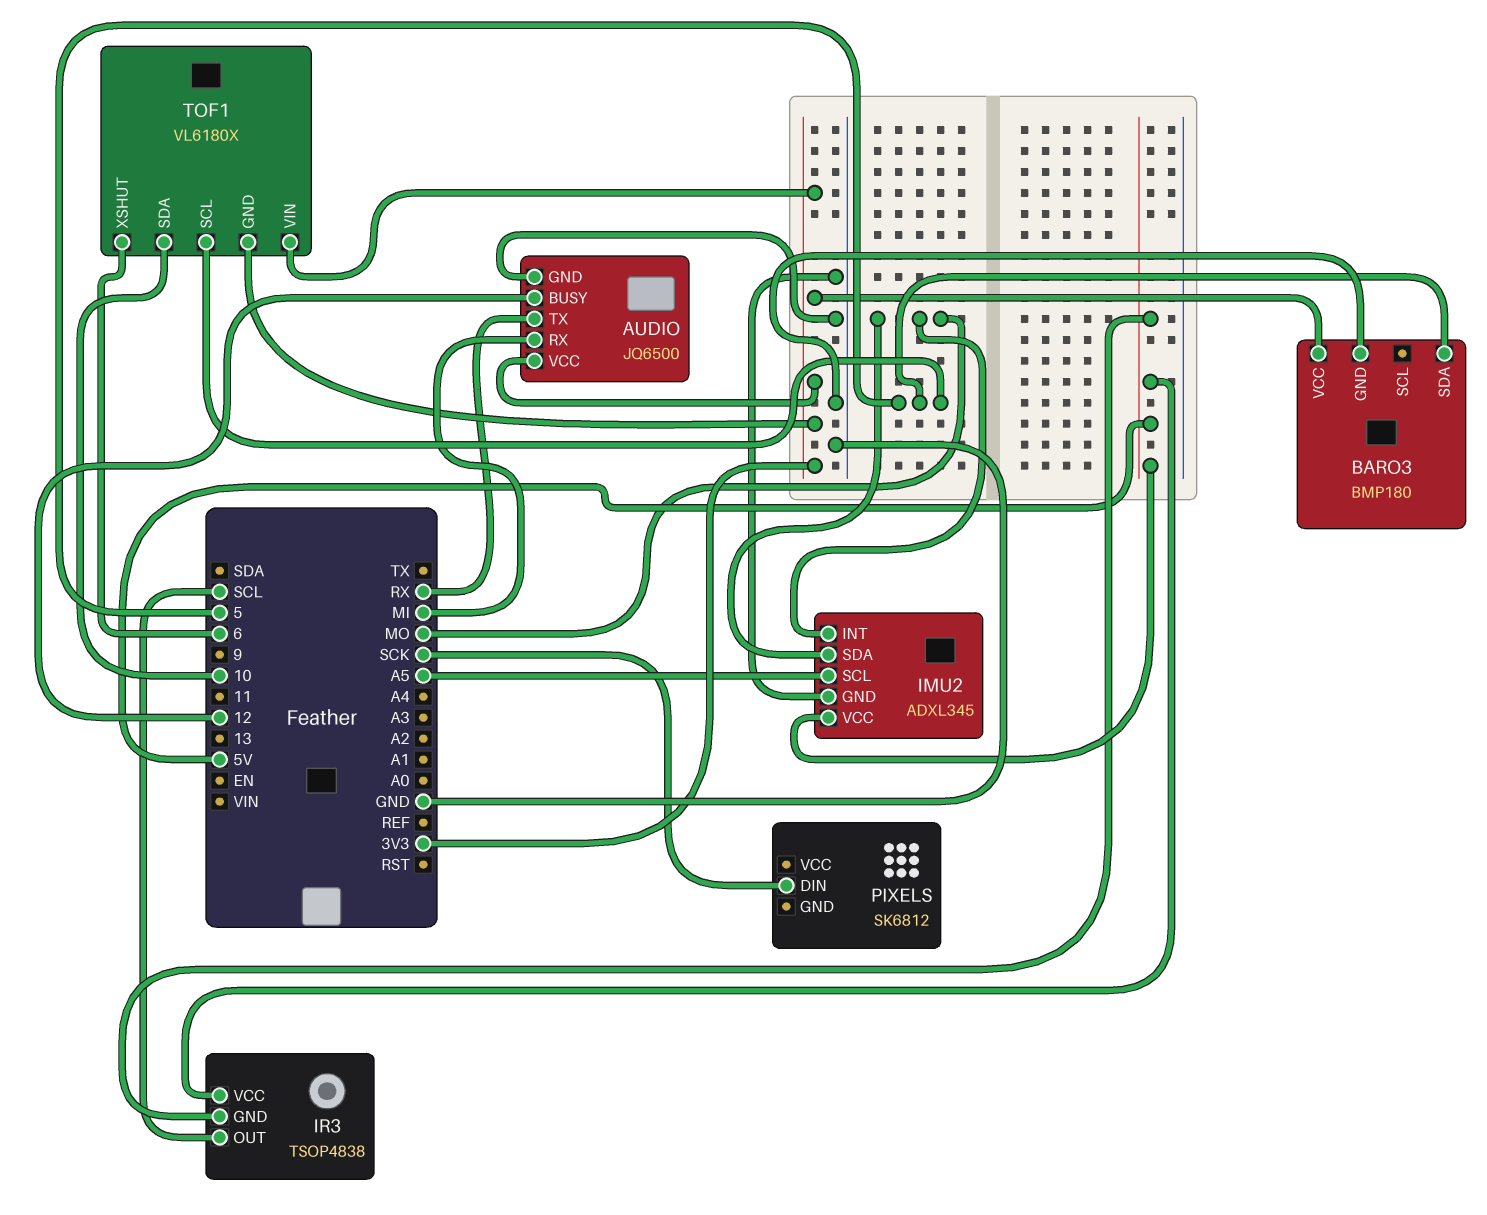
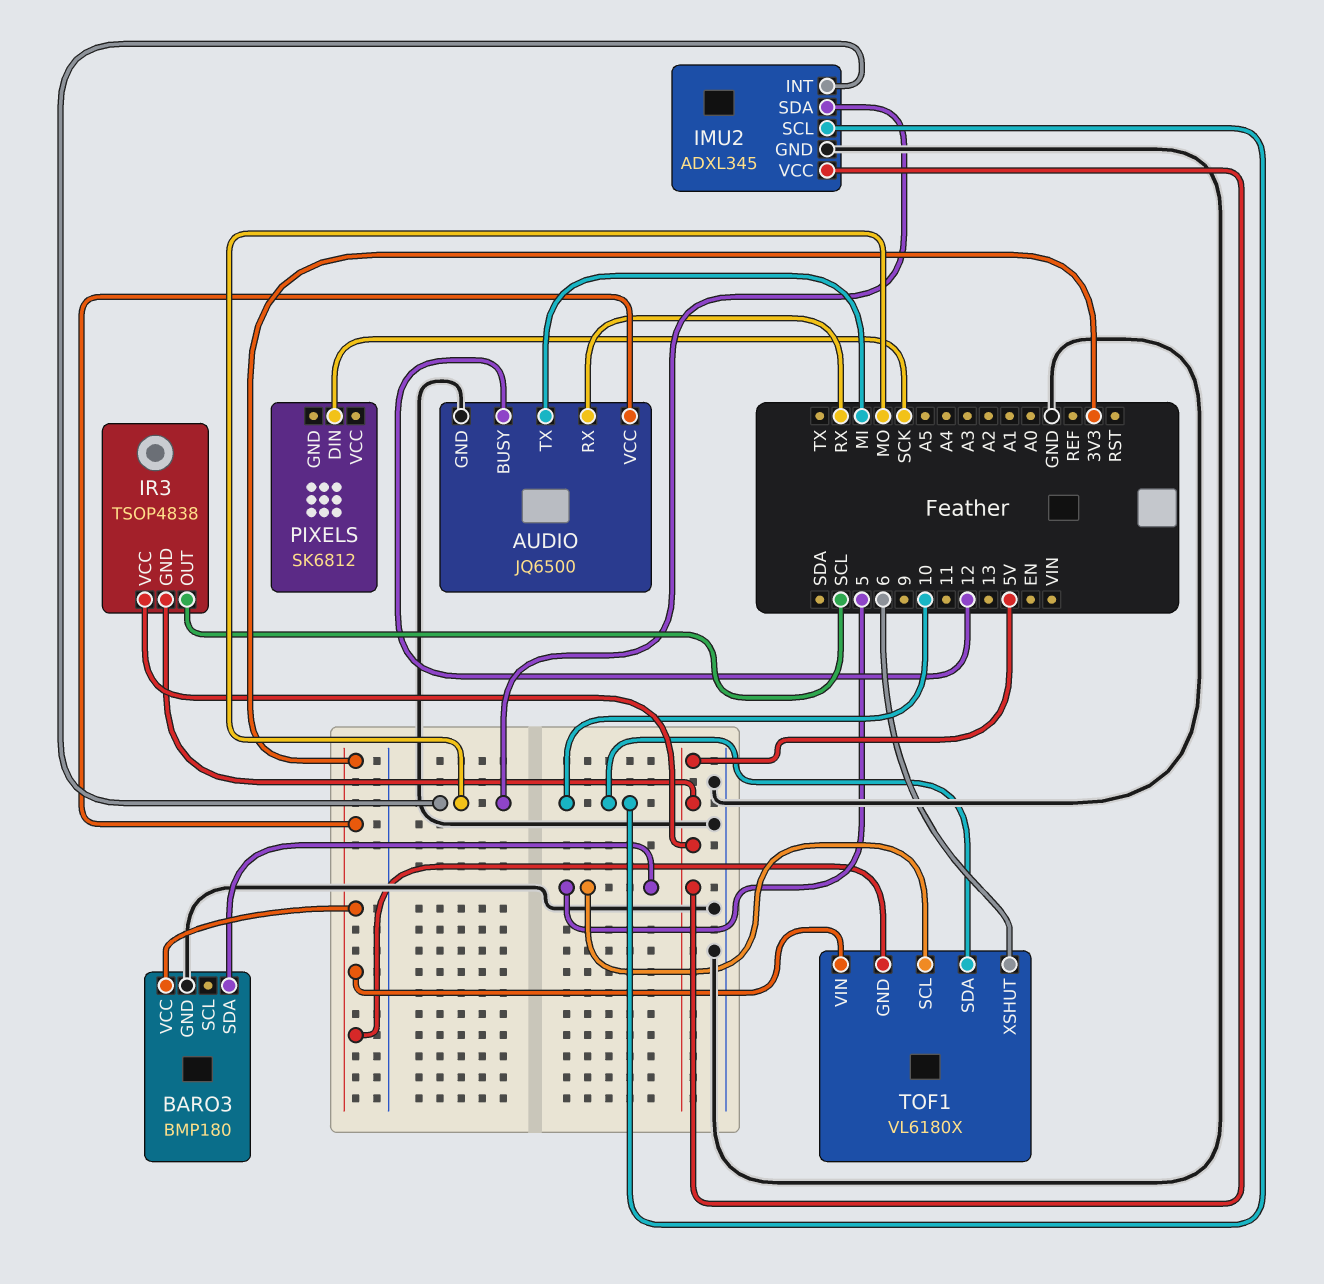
AUDIO pin RX: MI -> RX
AUDIO pin TX: RX -> MI
IMU2 pin SCL: A5 -> 10

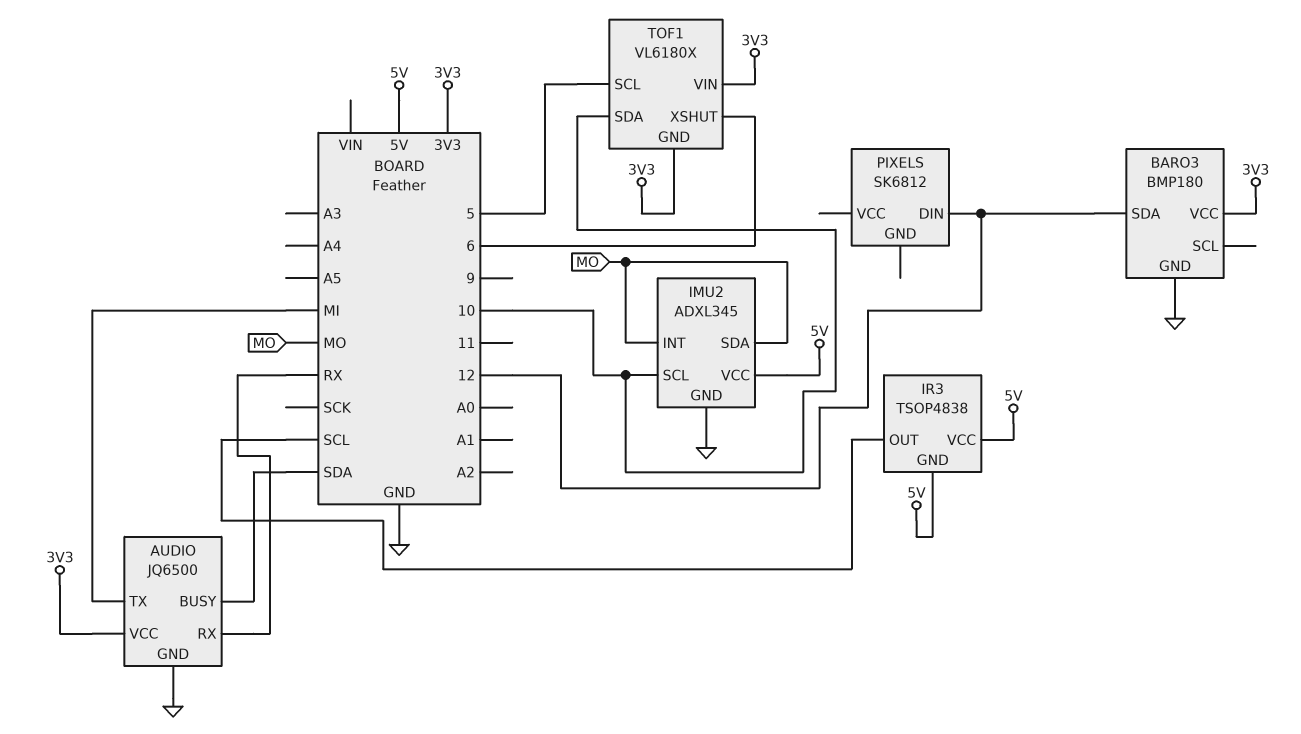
AUDIO pin BUSY: 12 -> SDA
BARO3 pin SDA: 5 -> 12
PIXELS pin DIN: SCK -> 12

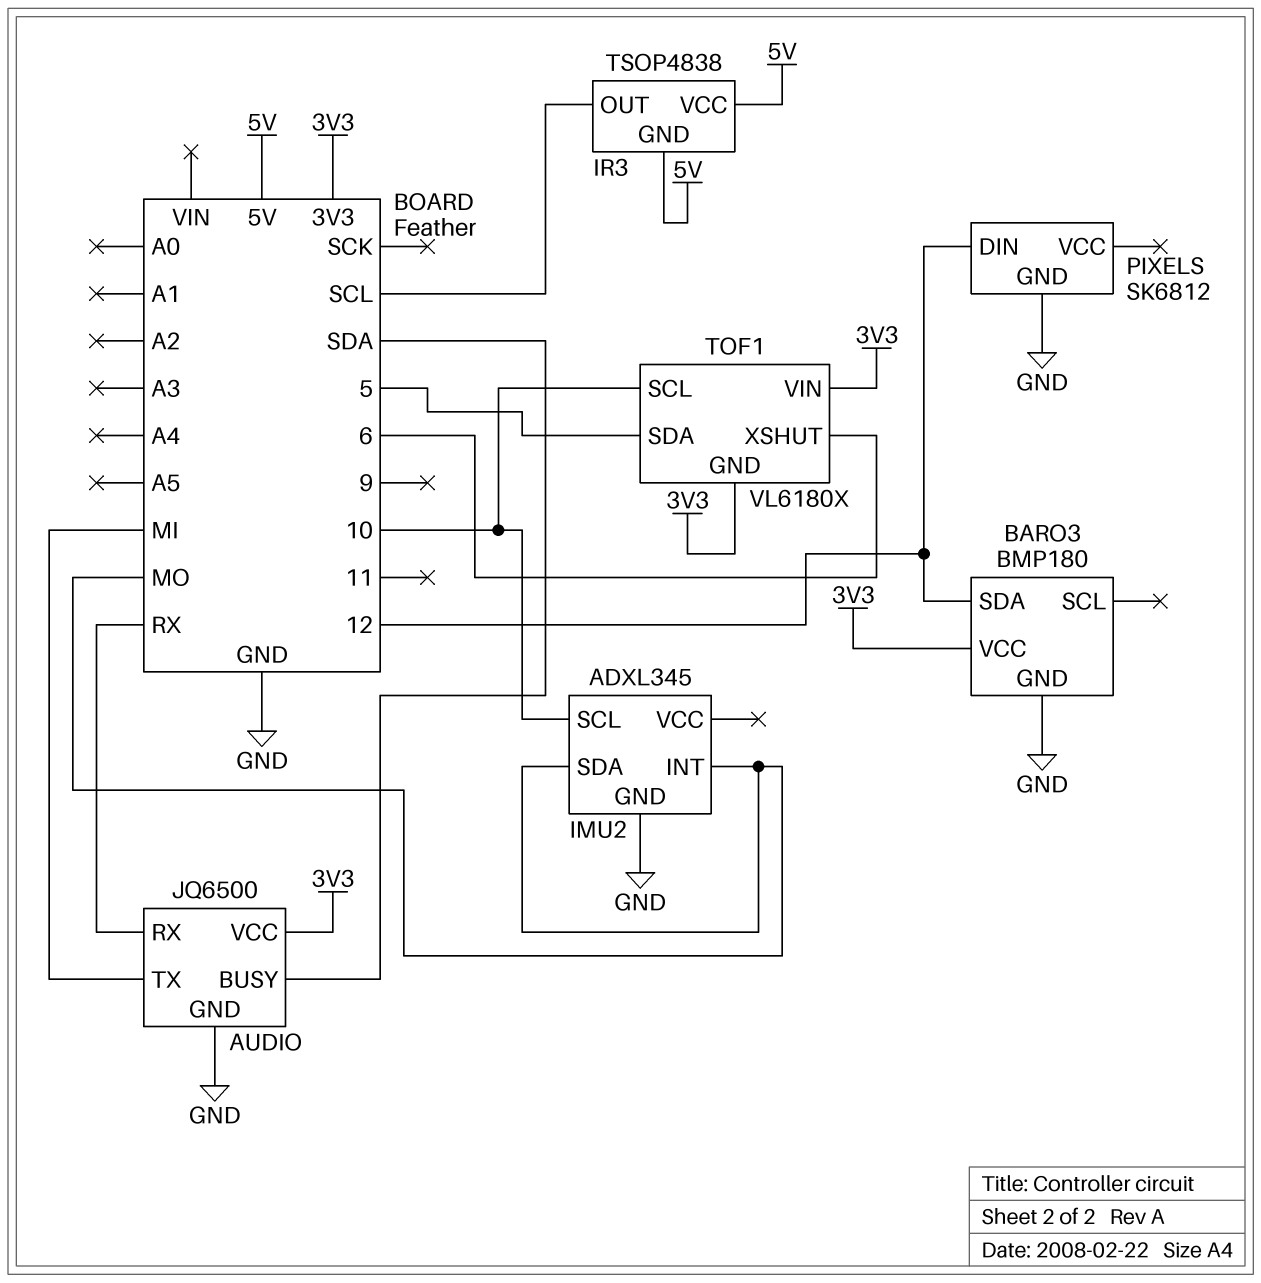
IMU2 pin VCC: 5V -> none
PIXELS pin GND: none -> GND
TOF1 pin SCL: 5 -> 10
TOF1 pin SDA: 10 -> 5

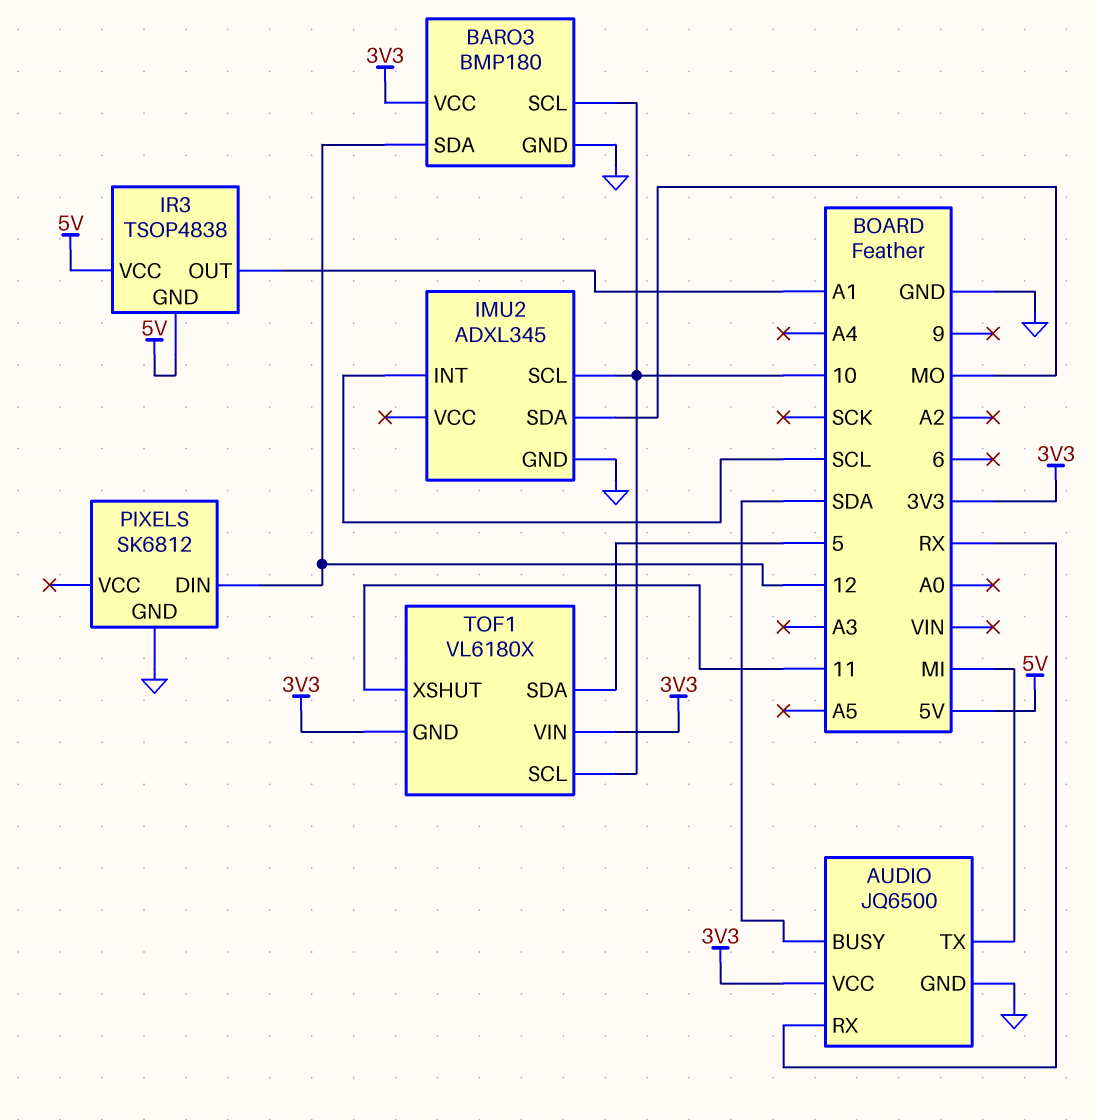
BARO3 pin SCL: none -> 10
IMU2 pin INT: MO -> SCL
IR3 pin OUT: SCL -> A1
TOF1 pin XSHUT: 6 -> 11

